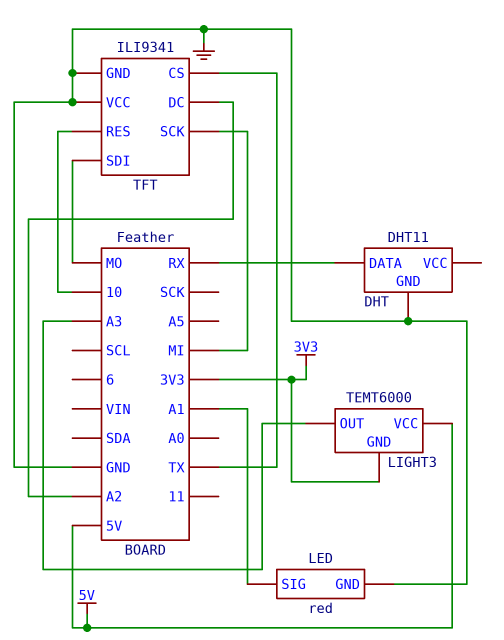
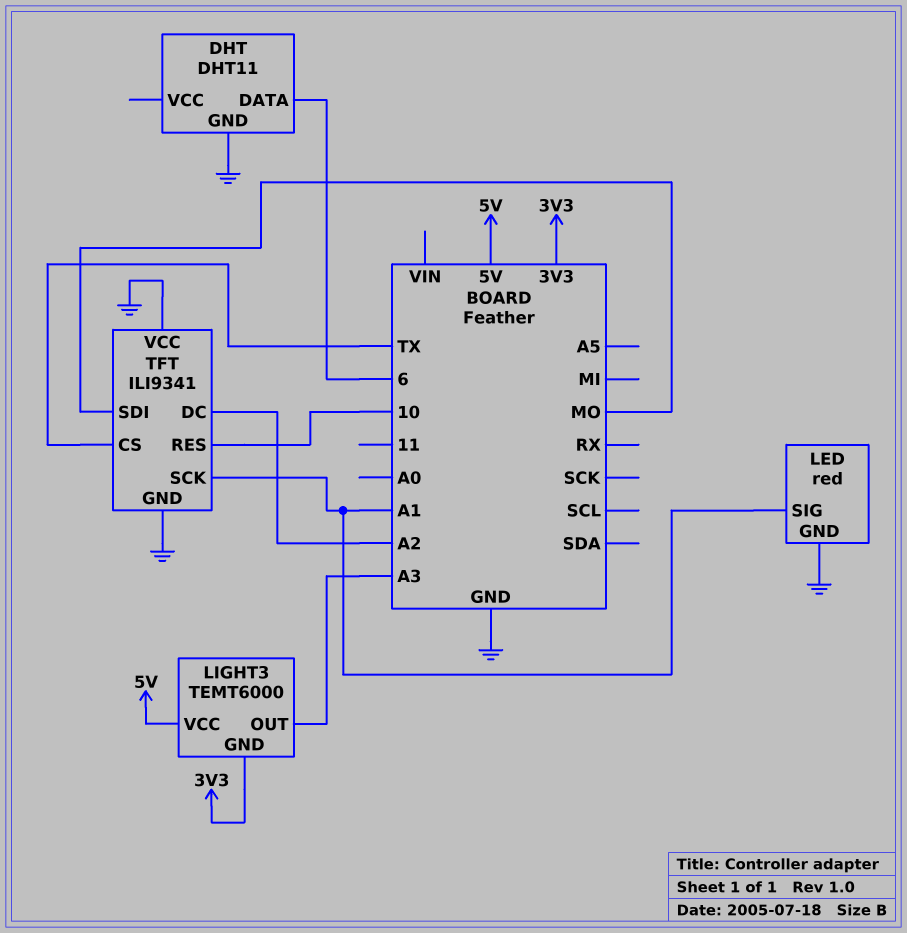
DHT pin DATA: RX -> 6
TFT pin SCK: MI -> A1

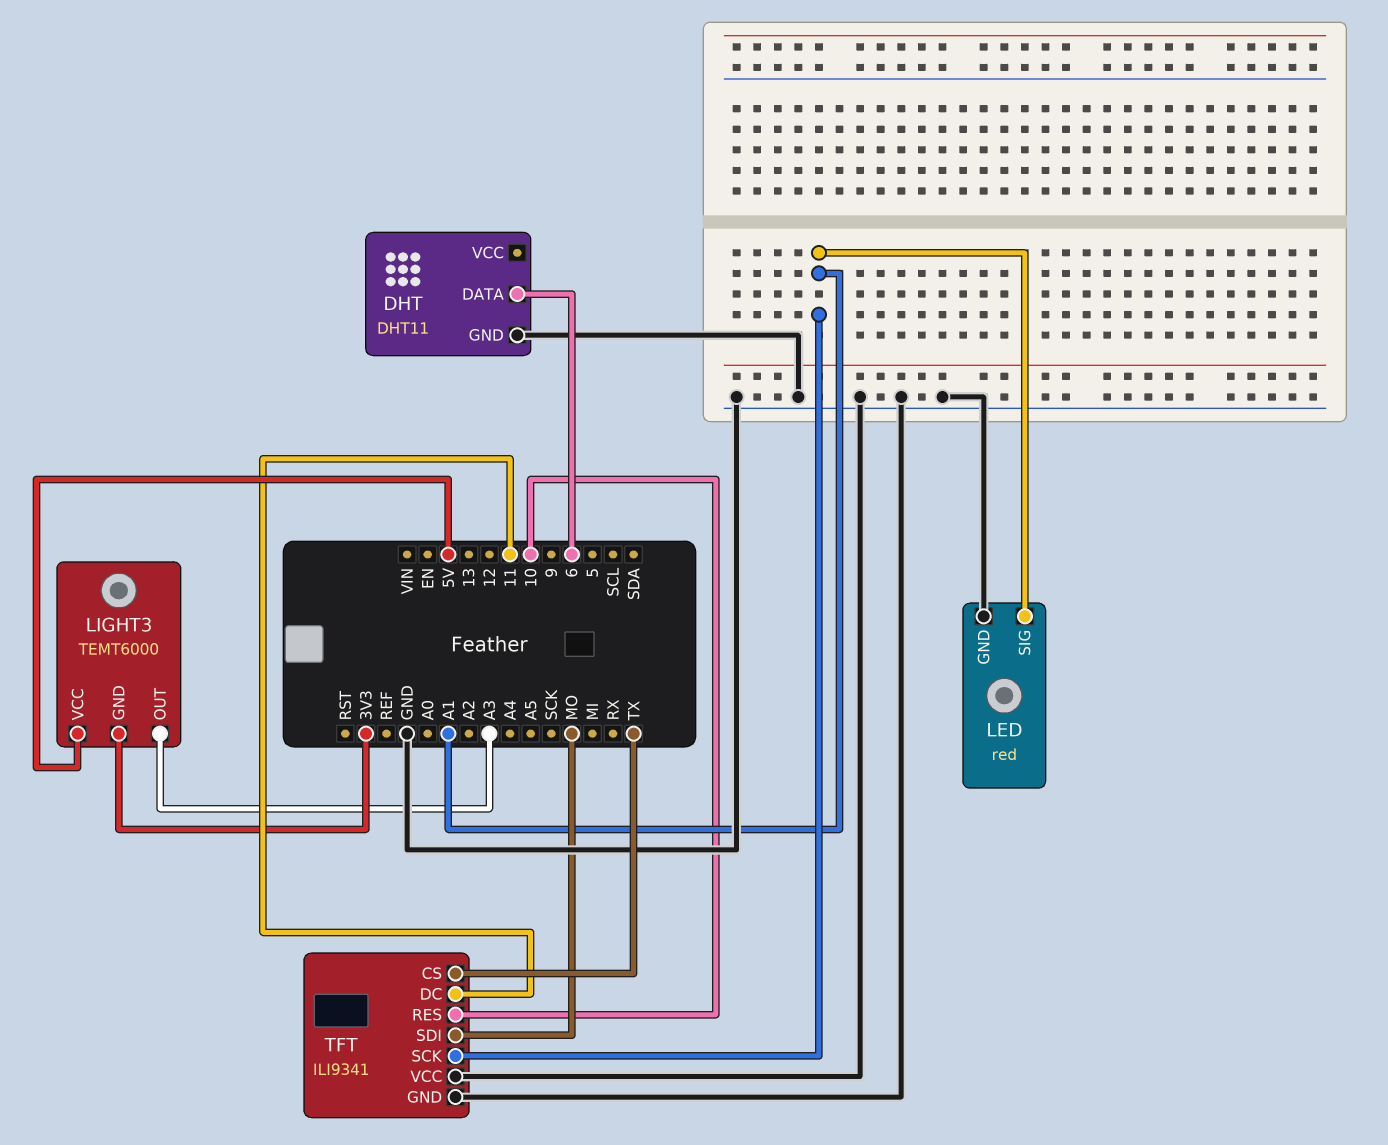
TFT pin DC: A2 -> 11

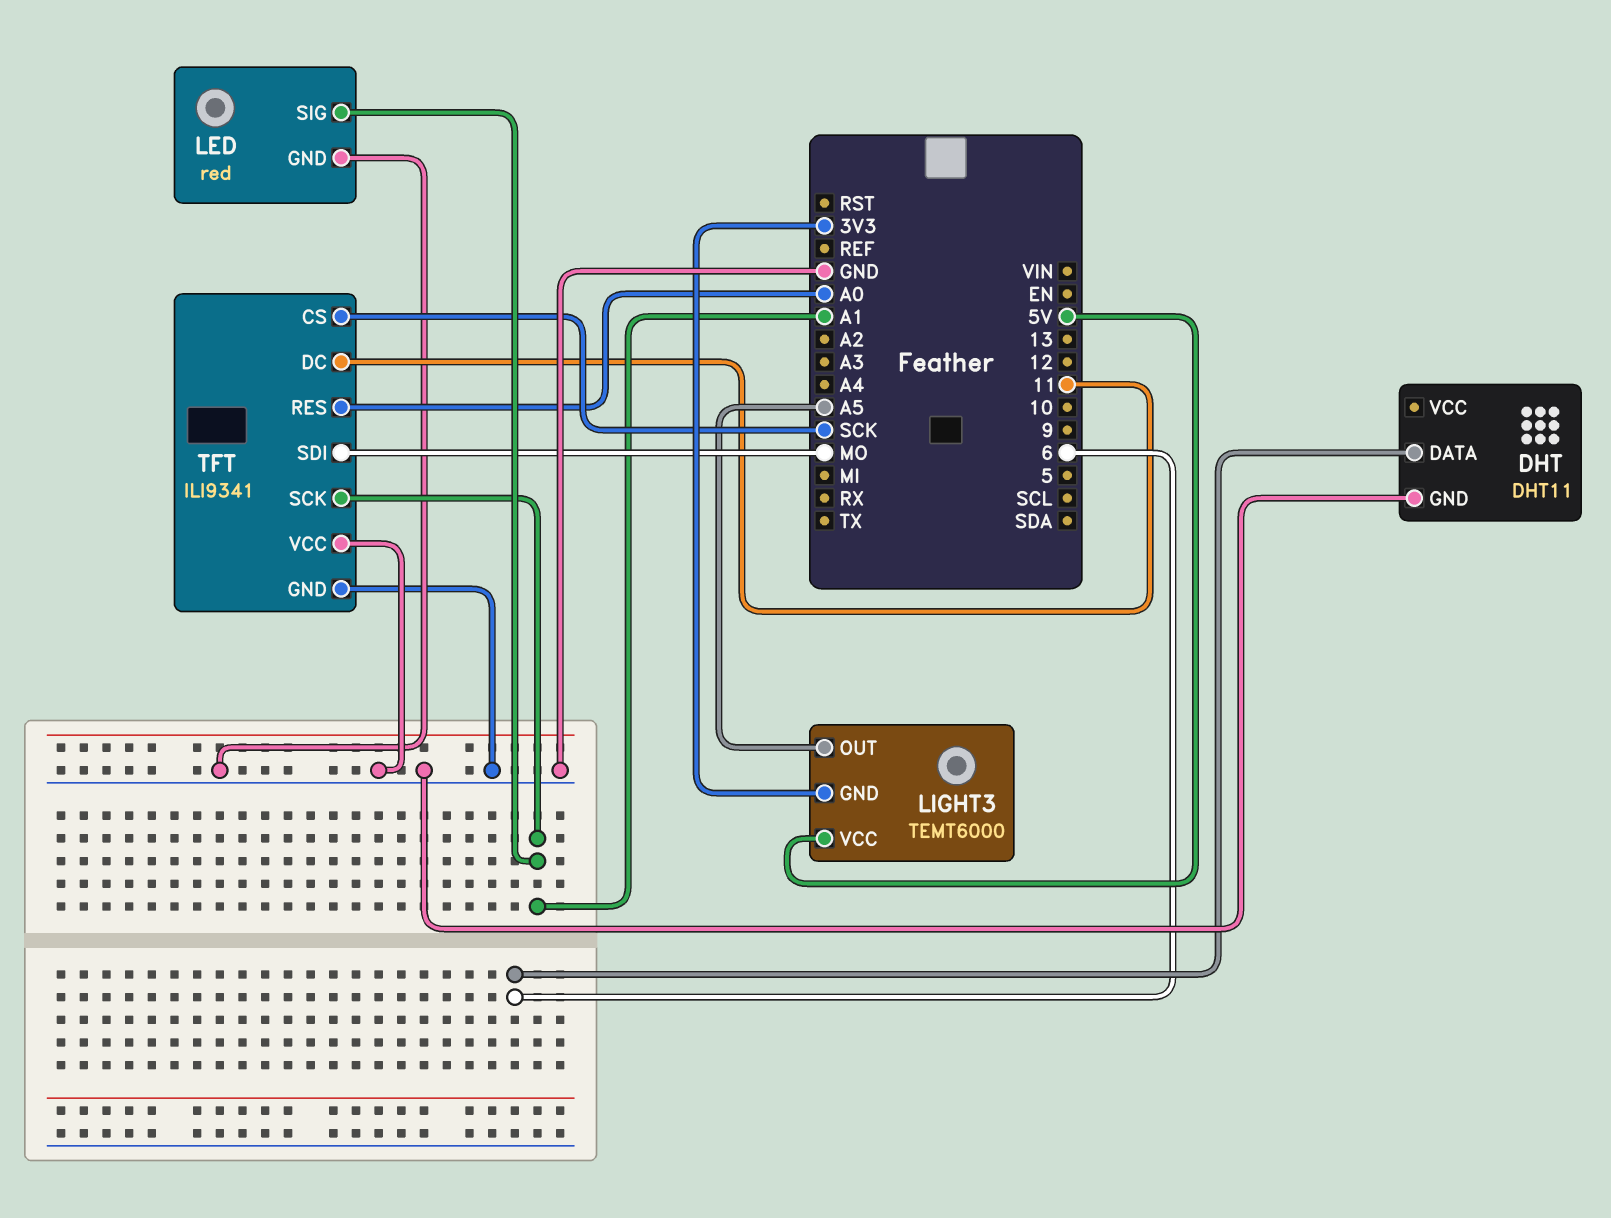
LIGHT3 pin OUT: A3 -> A5
TFT pin CS: TX -> SCK
TFT pin RES: 10 -> A0

